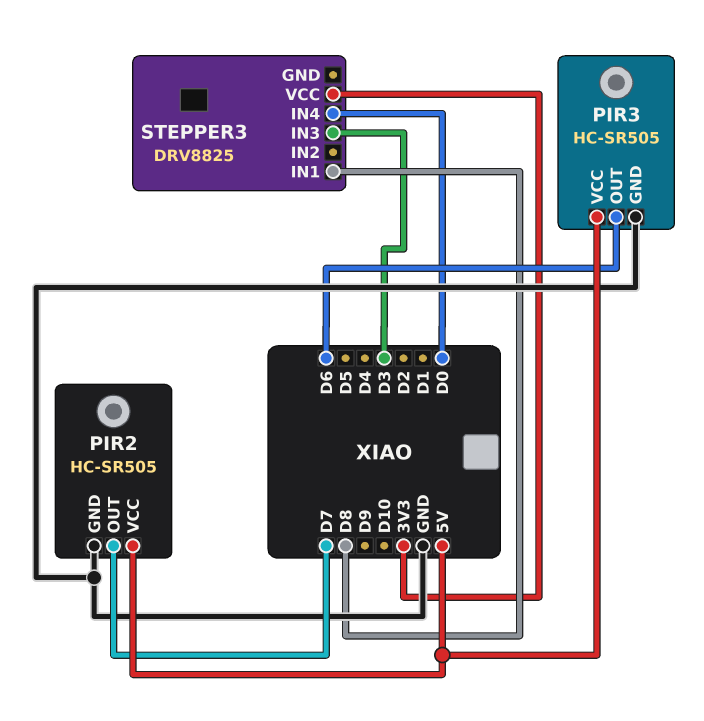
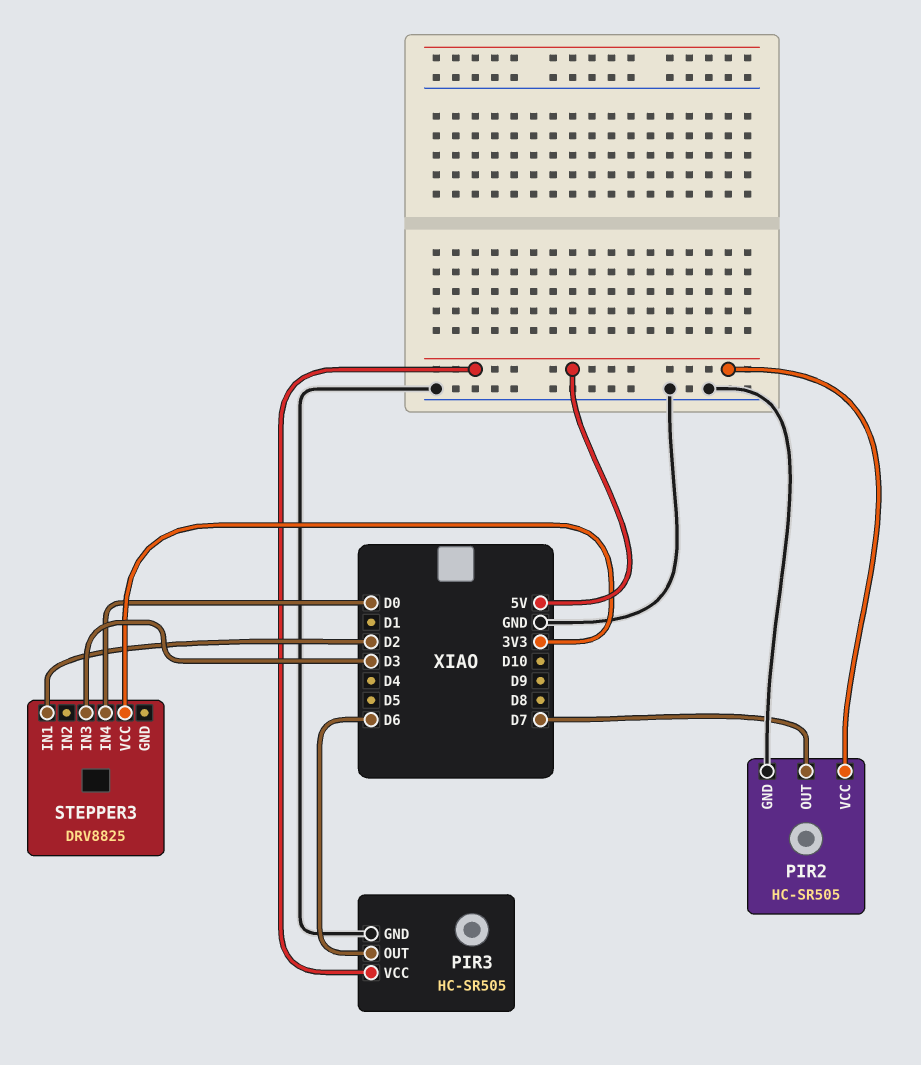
STEPPER3 pin IN1: D8 -> D2

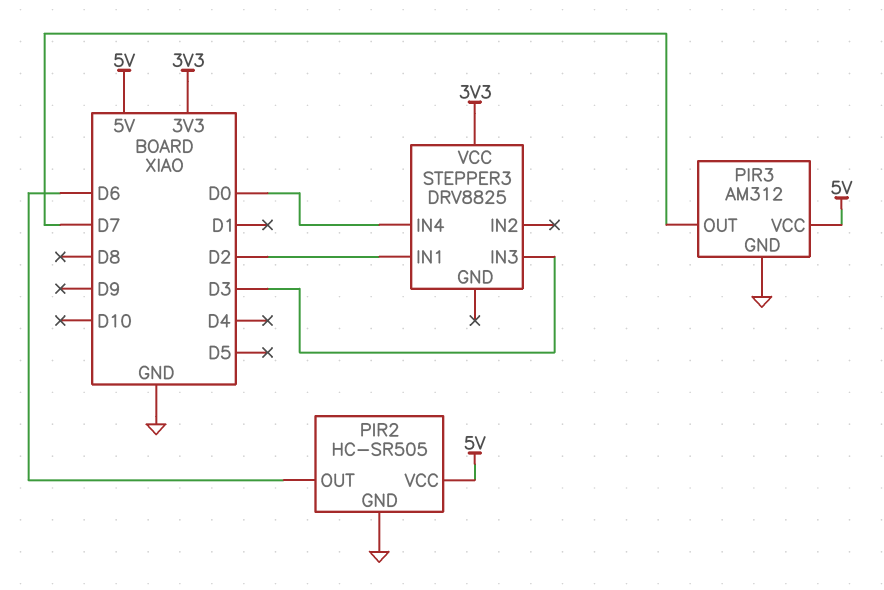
PIR2 pin OUT: D7 -> D6
PIR3: HC-SR505 -> AM312
PIR3 pin OUT: D6 -> D7

